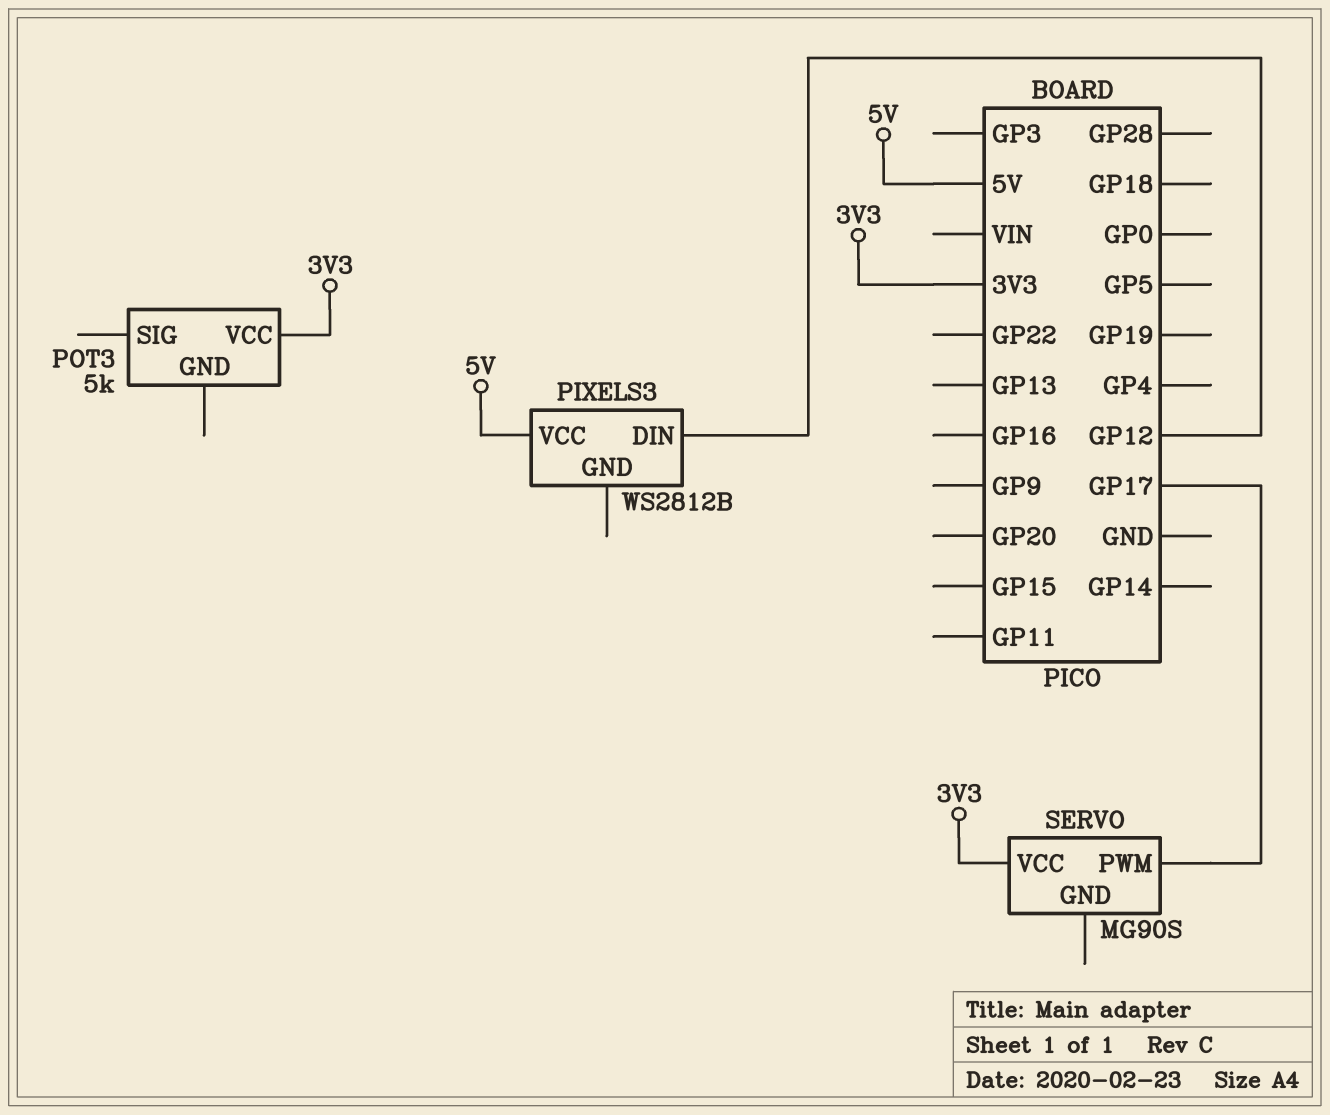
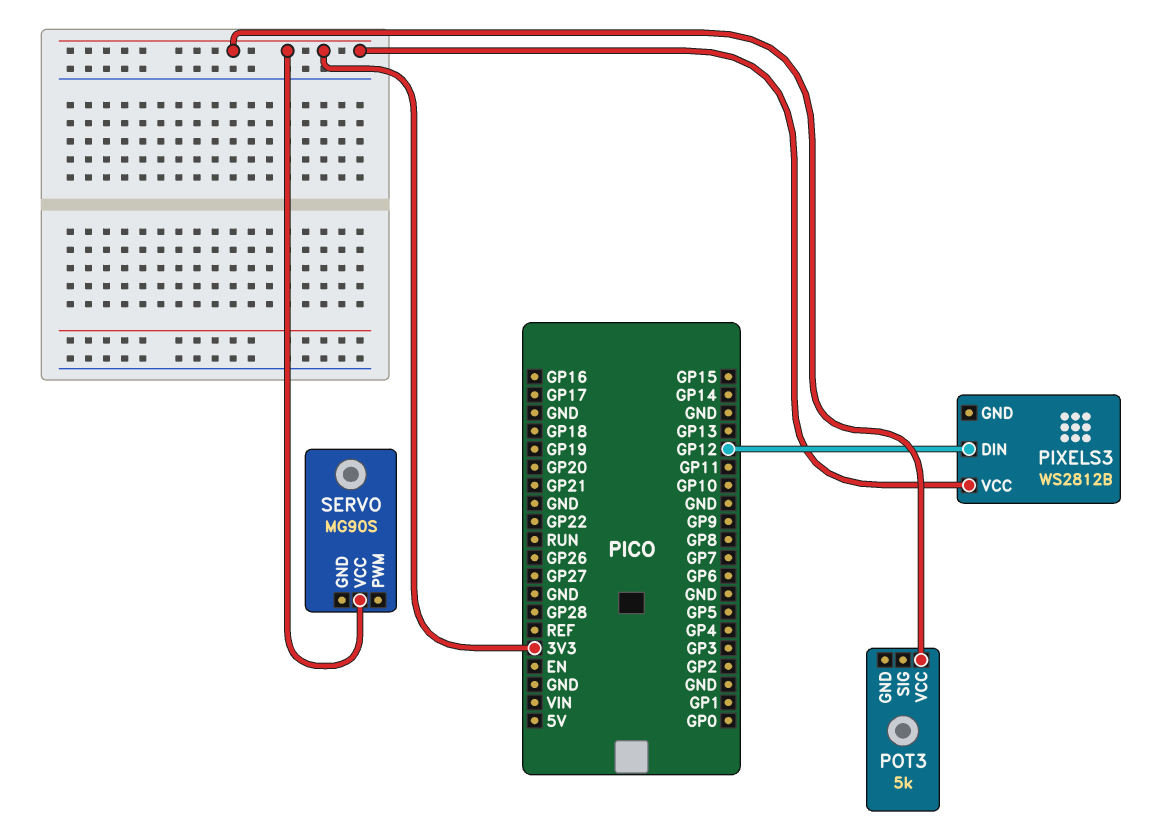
PIXELS3 pin VCC: 5V -> 3V3
SERVO pin PWM: GP17 -> none

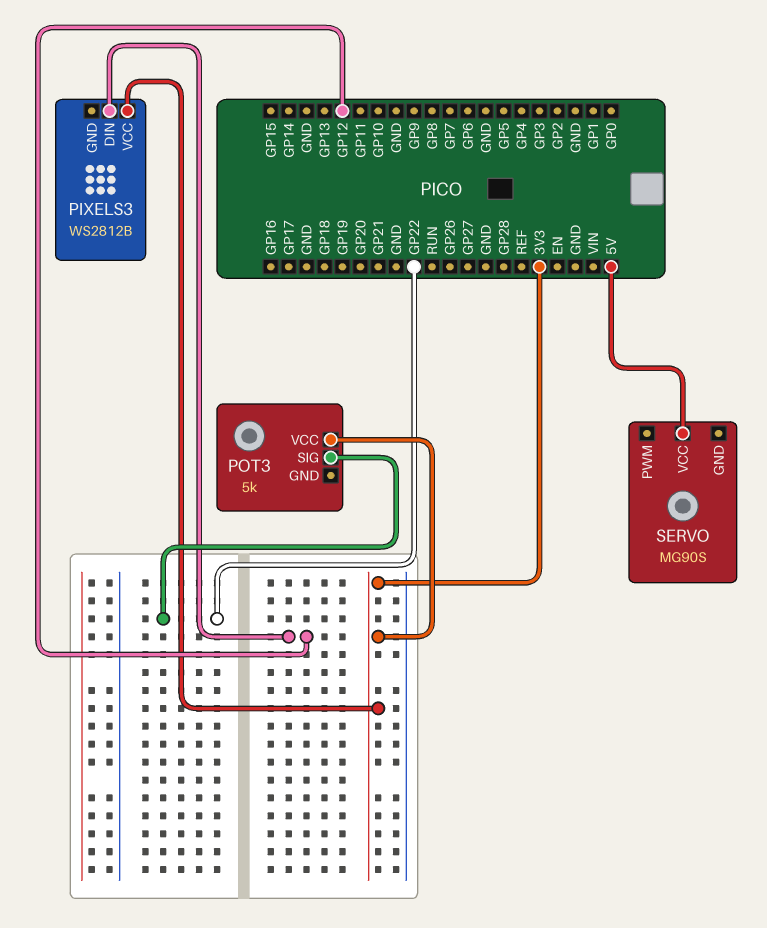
POT3 pin SIG: none -> GP22
SERVO pin VCC: 3V3 -> 5V

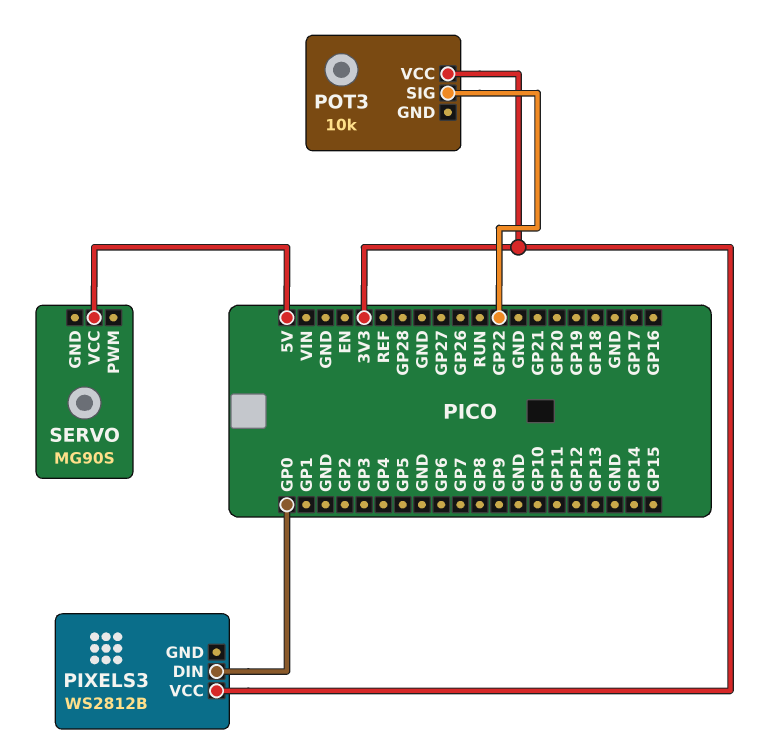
PIXELS3 pin DIN: GP12 -> GP0
POT3: 5k -> 10k

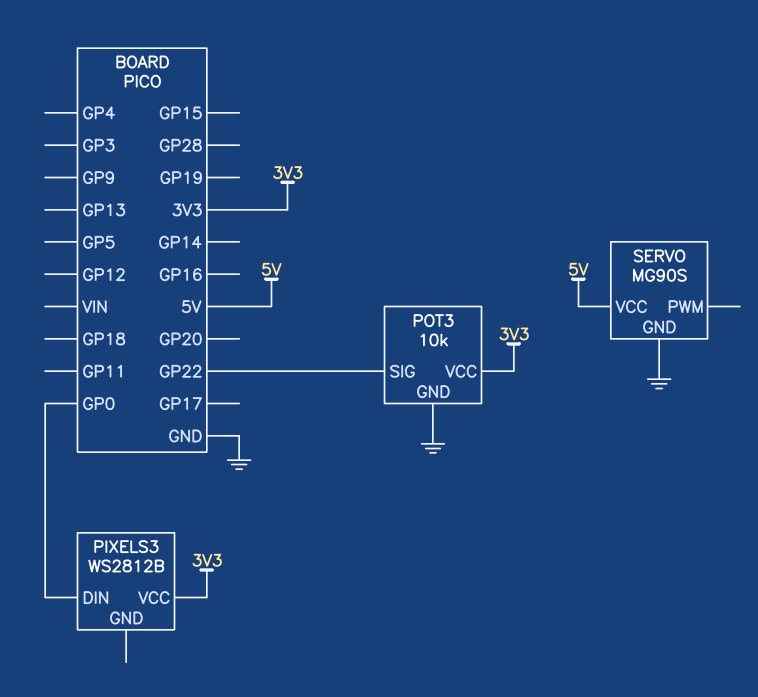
POT3 pin GND: none -> GND
SERVO pin GND: none -> GND

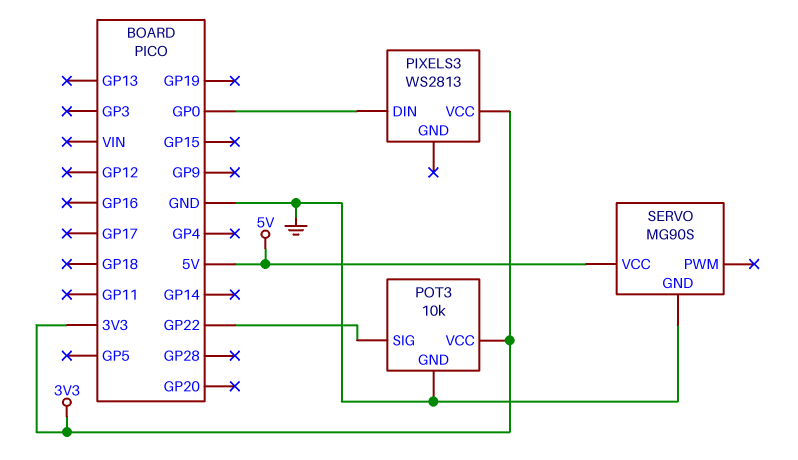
PIXELS3: WS2812B -> WS2813

